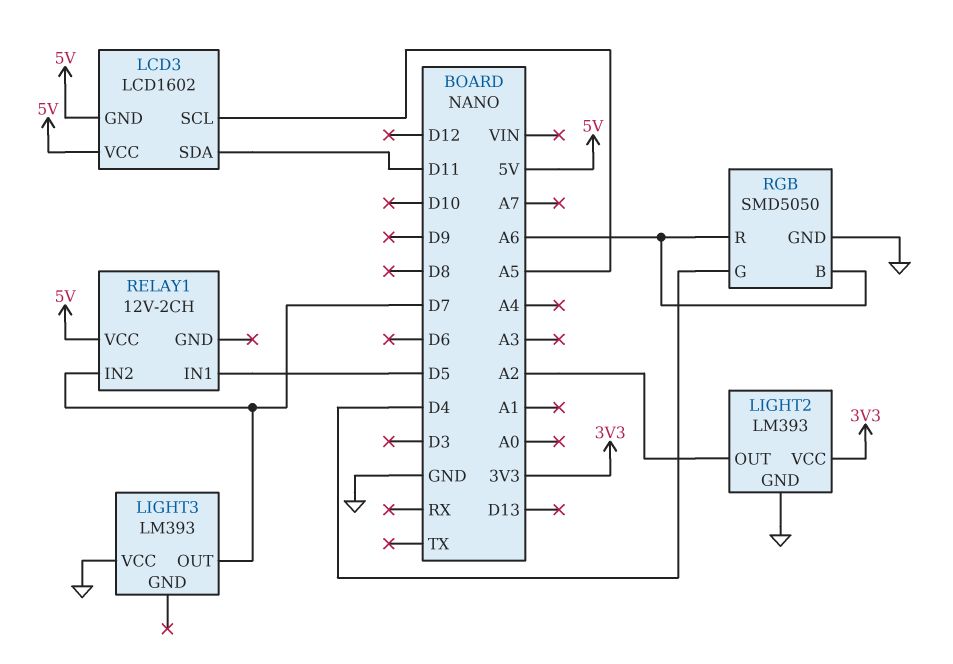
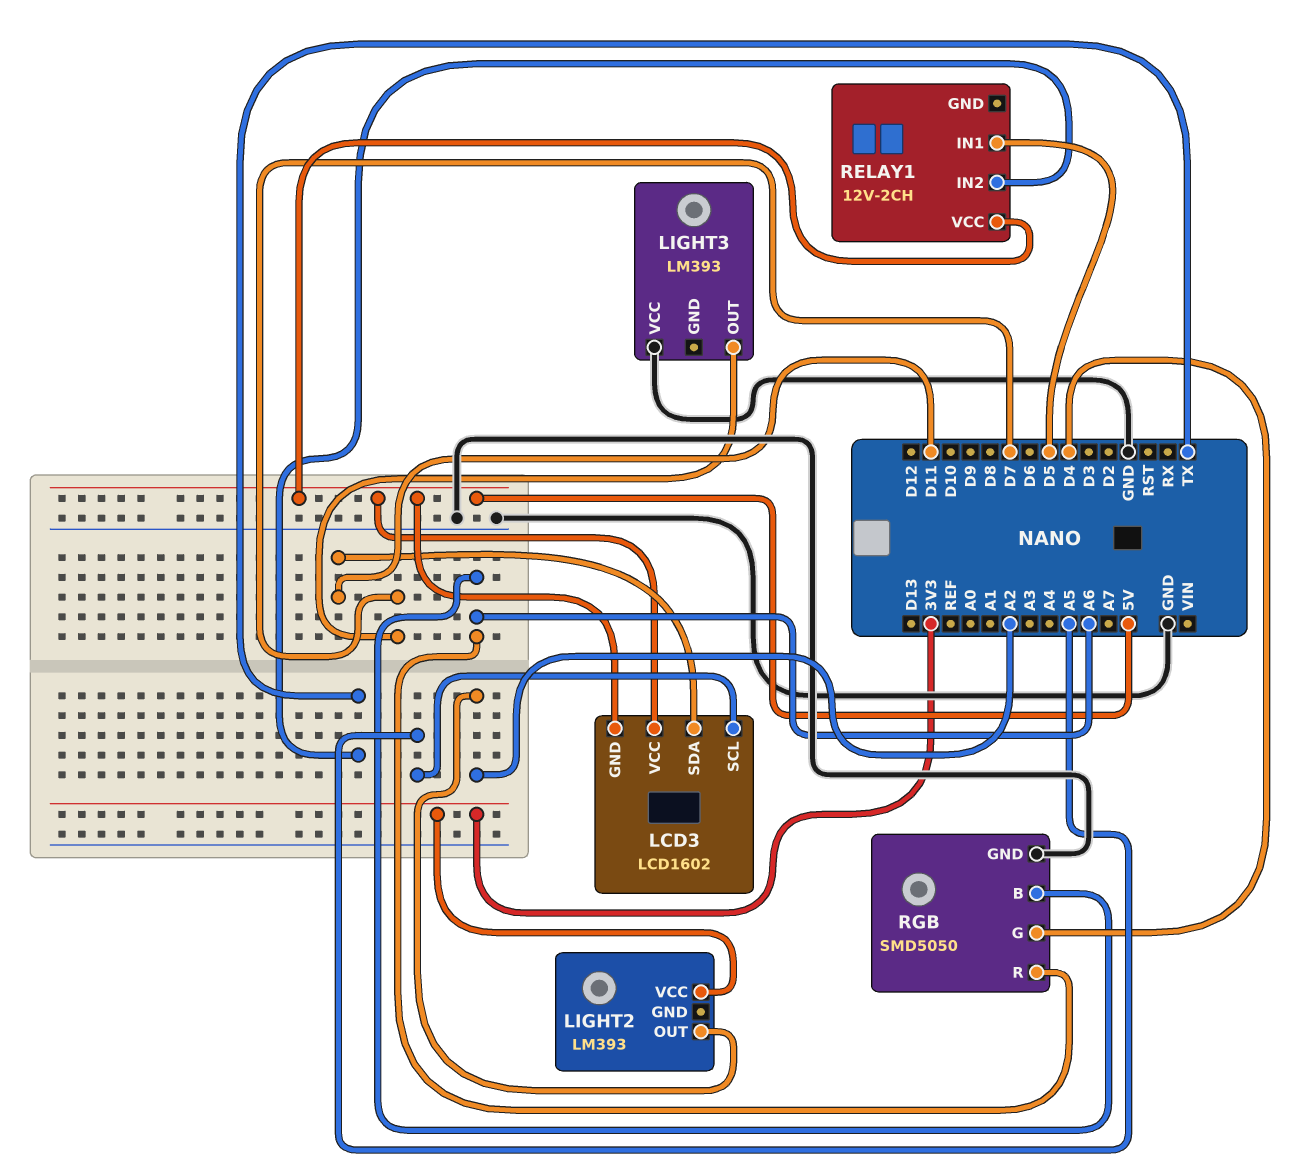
LIGHT2 pin GND: GND -> none
RELAY1 pin IN2: D7 -> TX

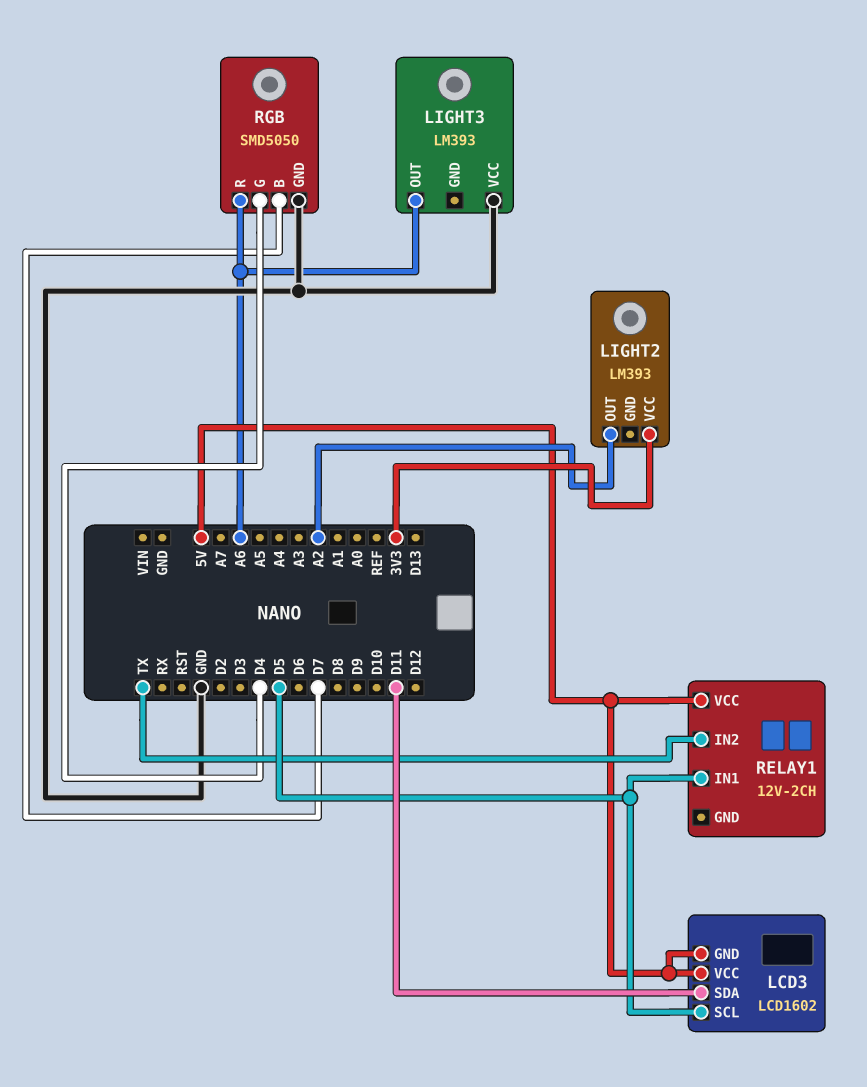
LCD3 pin SCL: A5 -> D5
LIGHT3 pin OUT: D7 -> A6
RGB pin B: A6 -> D7

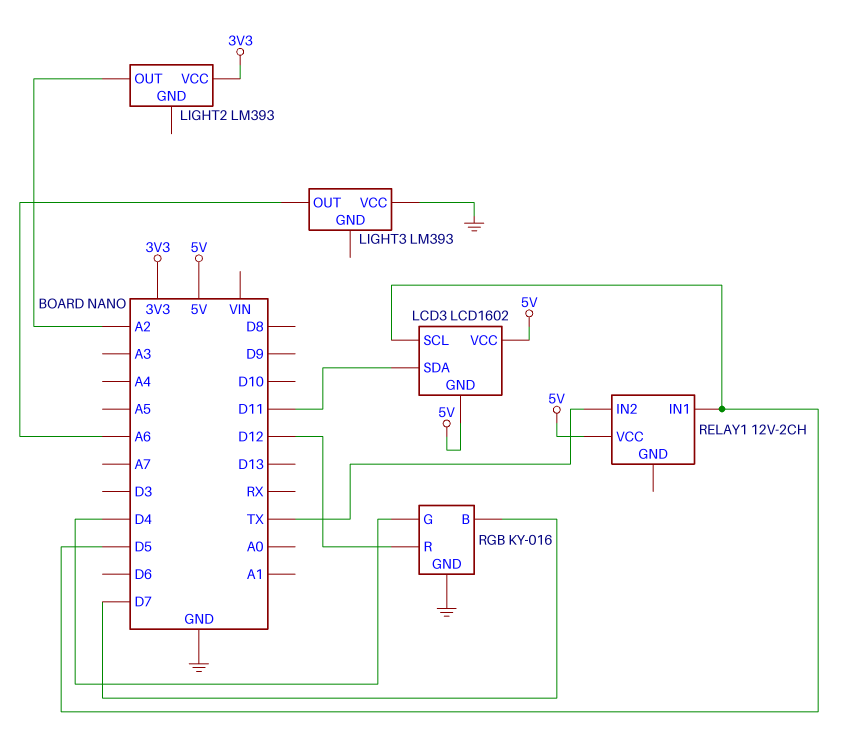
RGB: SMD5050 -> KY-016
RGB pin R: A6 -> D12

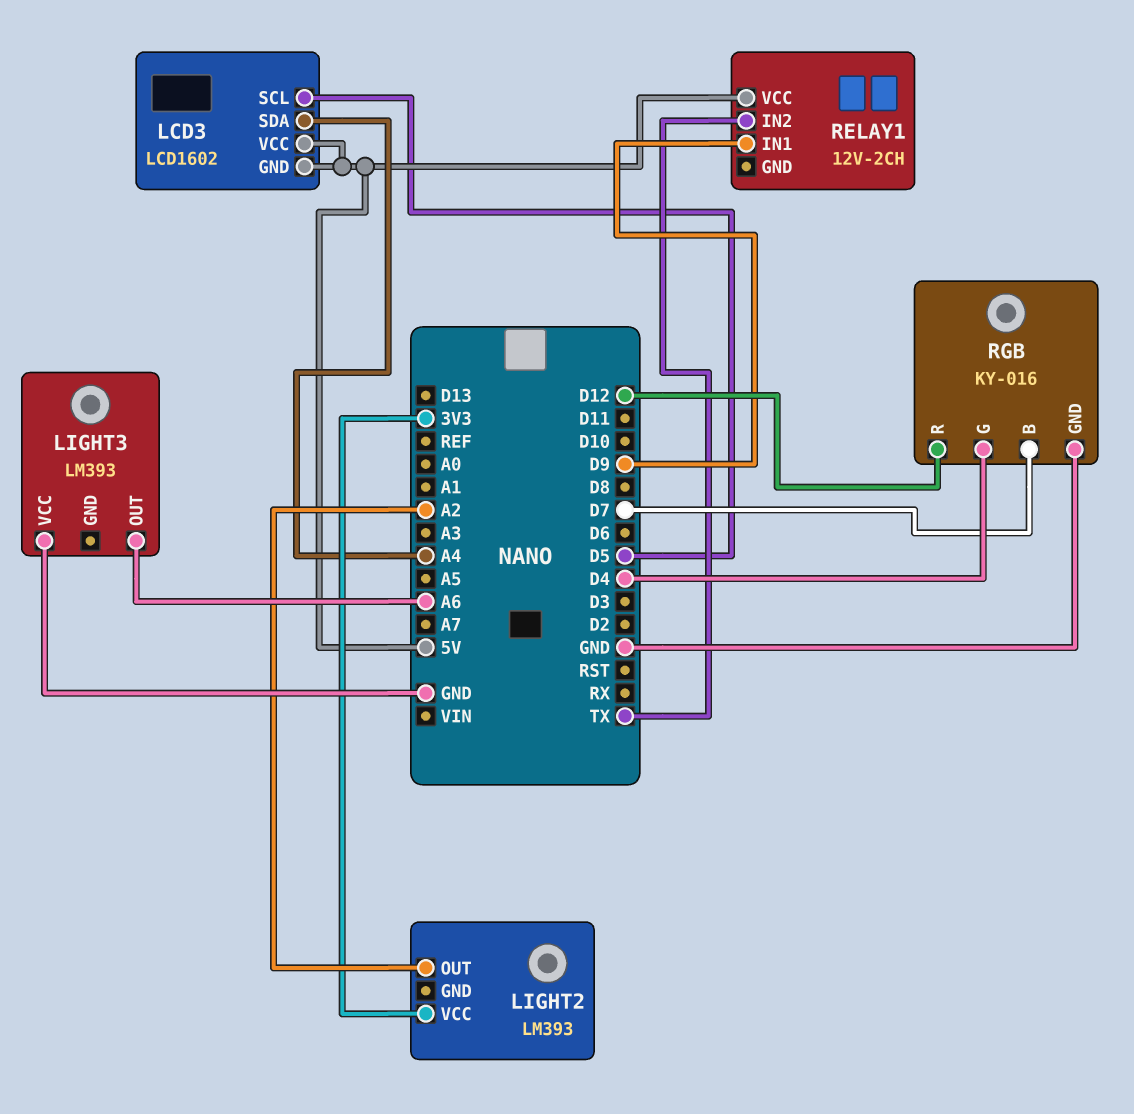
LCD3 pin SDA: D11 -> A4
RELAY1 pin IN1: D5 -> D9

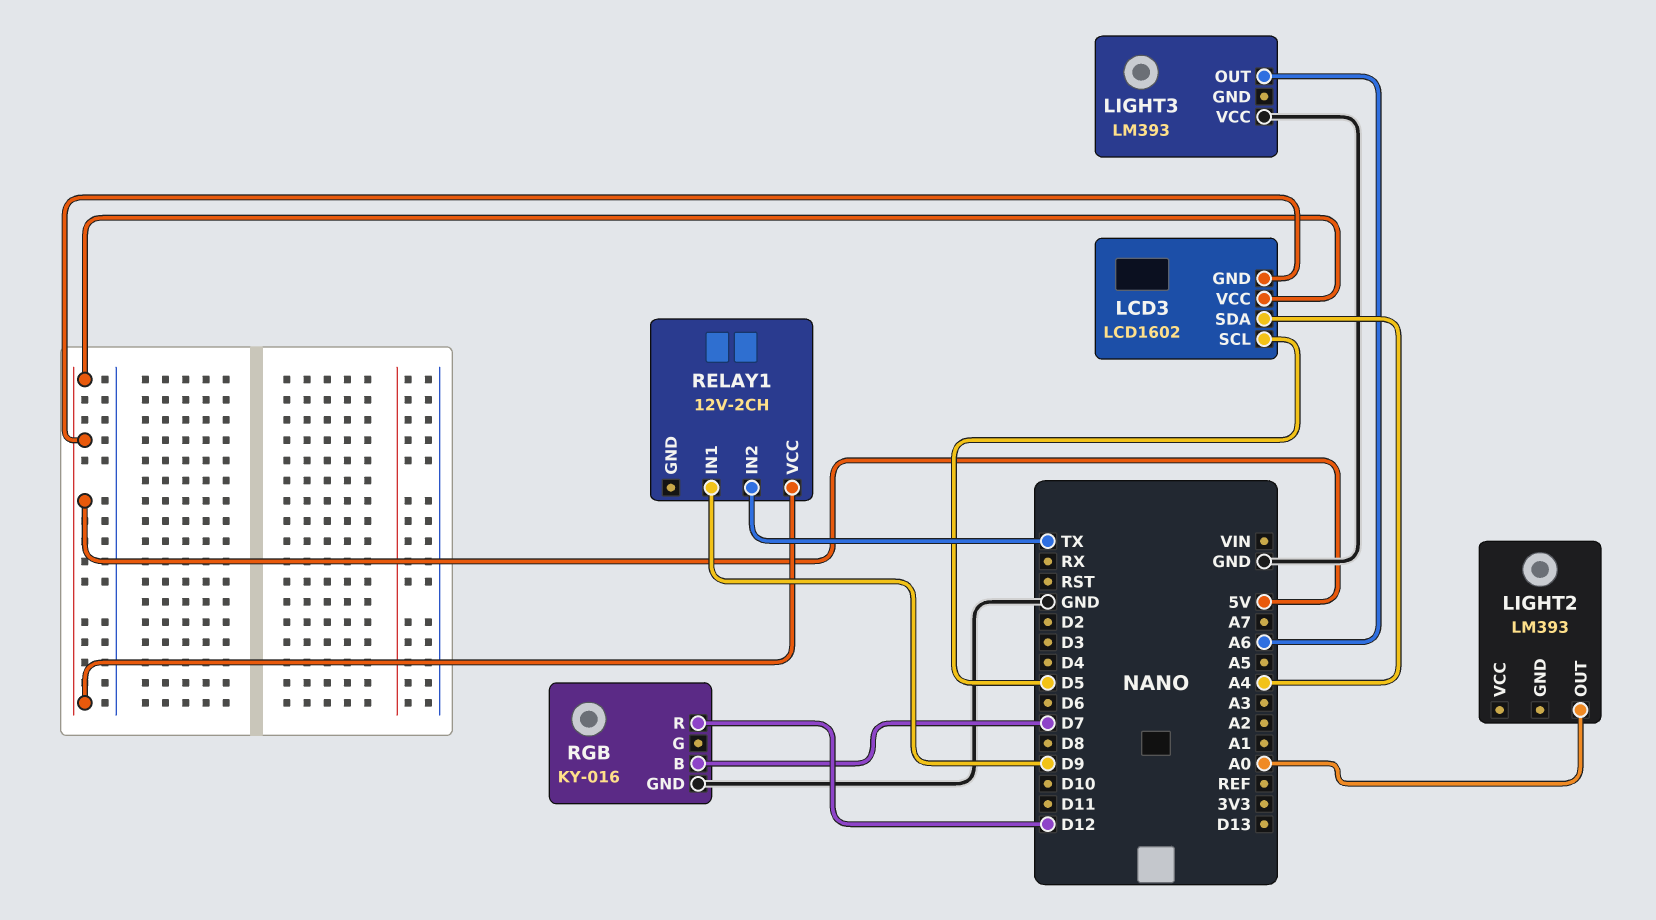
LIGHT2 pin OUT: A2 -> A0
LIGHT2 pin VCC: 3V3 -> none
RGB pin G: D4 -> none

